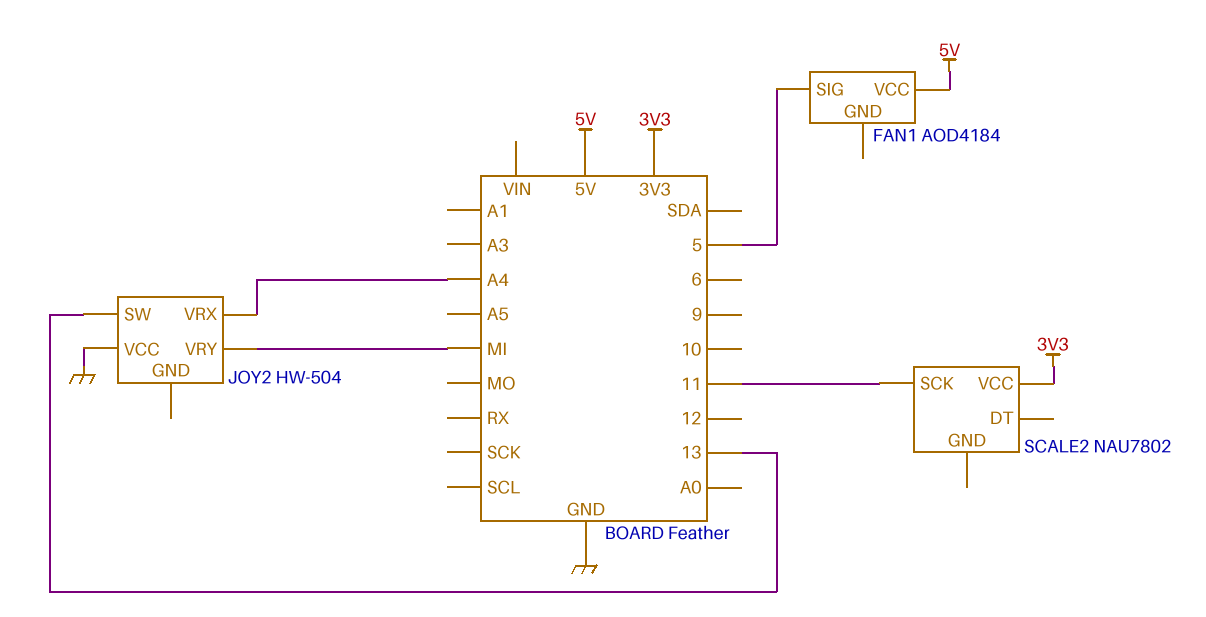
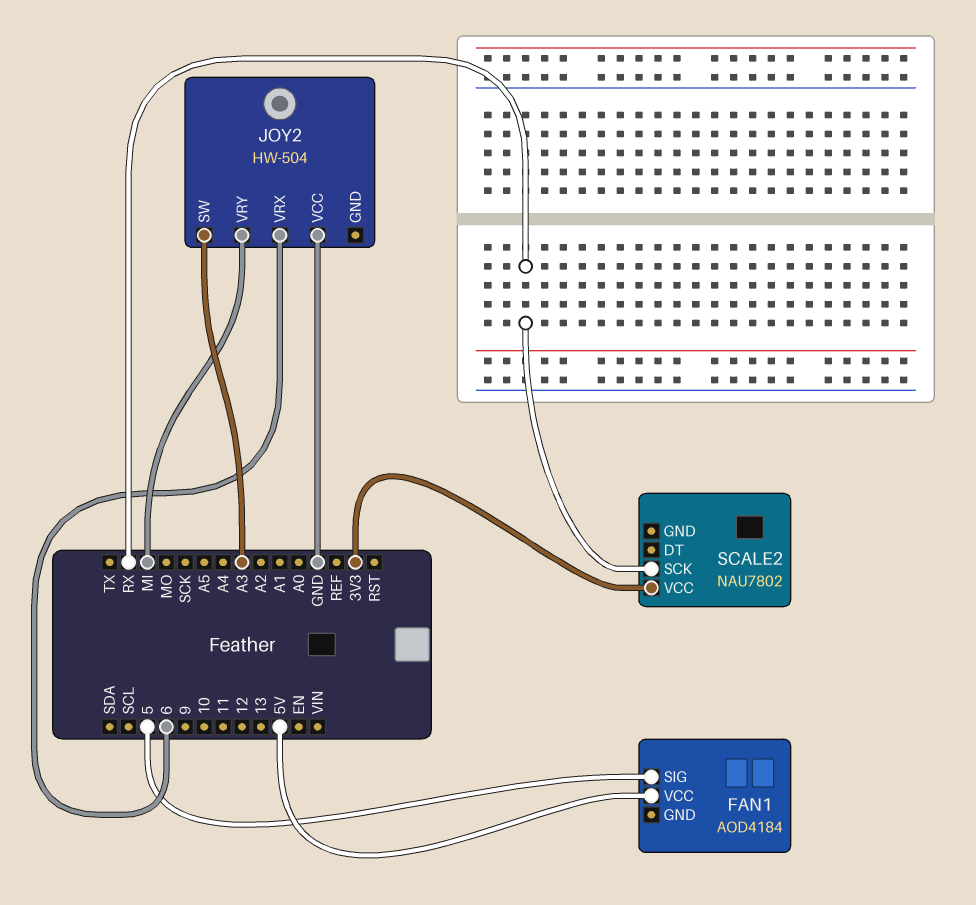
JOY2 pin SW: 13 -> A3
JOY2 pin VRX: A4 -> 6
SCALE2 pin SCK: 11 -> RX

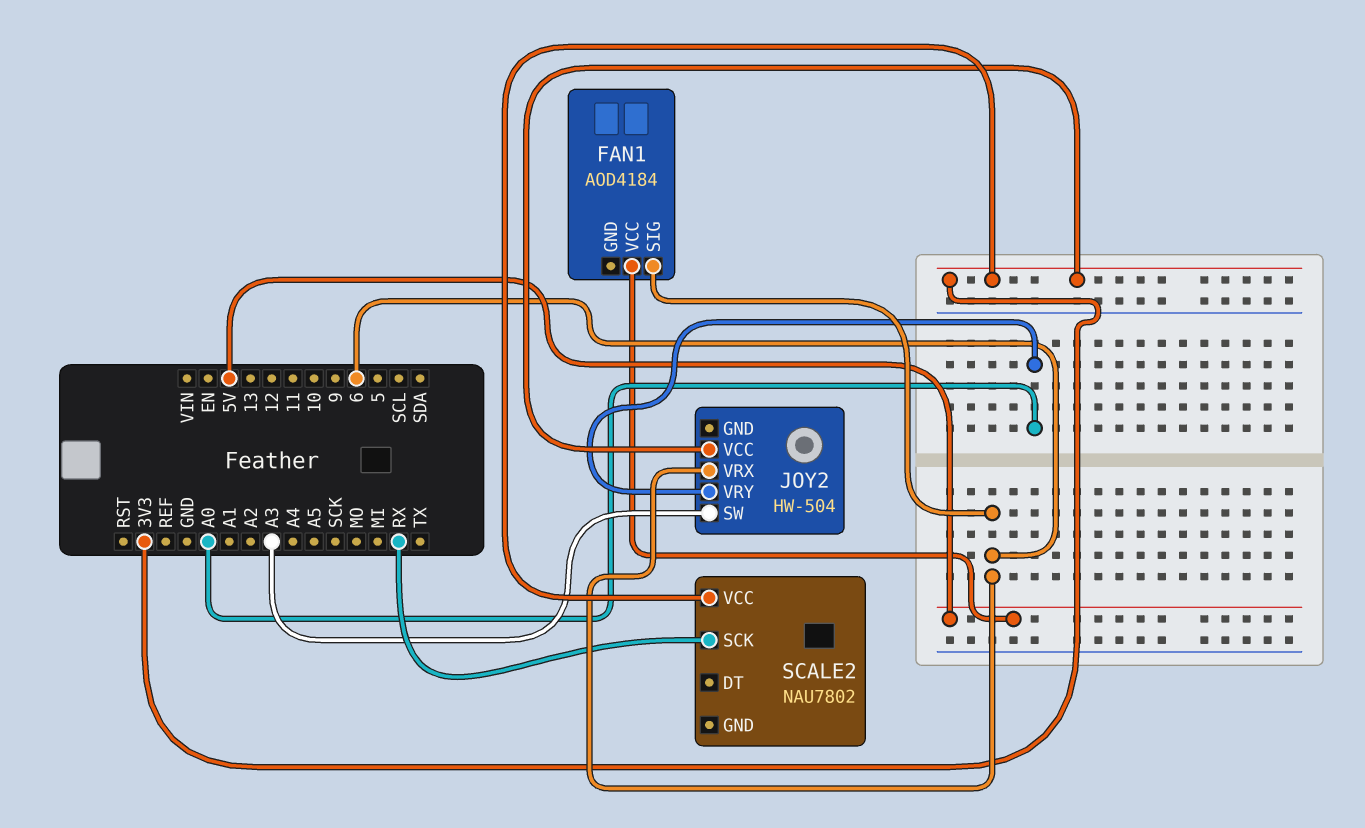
FAN1 pin SIG: 5 -> 6
JOY2 pin VCC: GND -> 3V3
JOY2 pin VRY: MI -> A0

